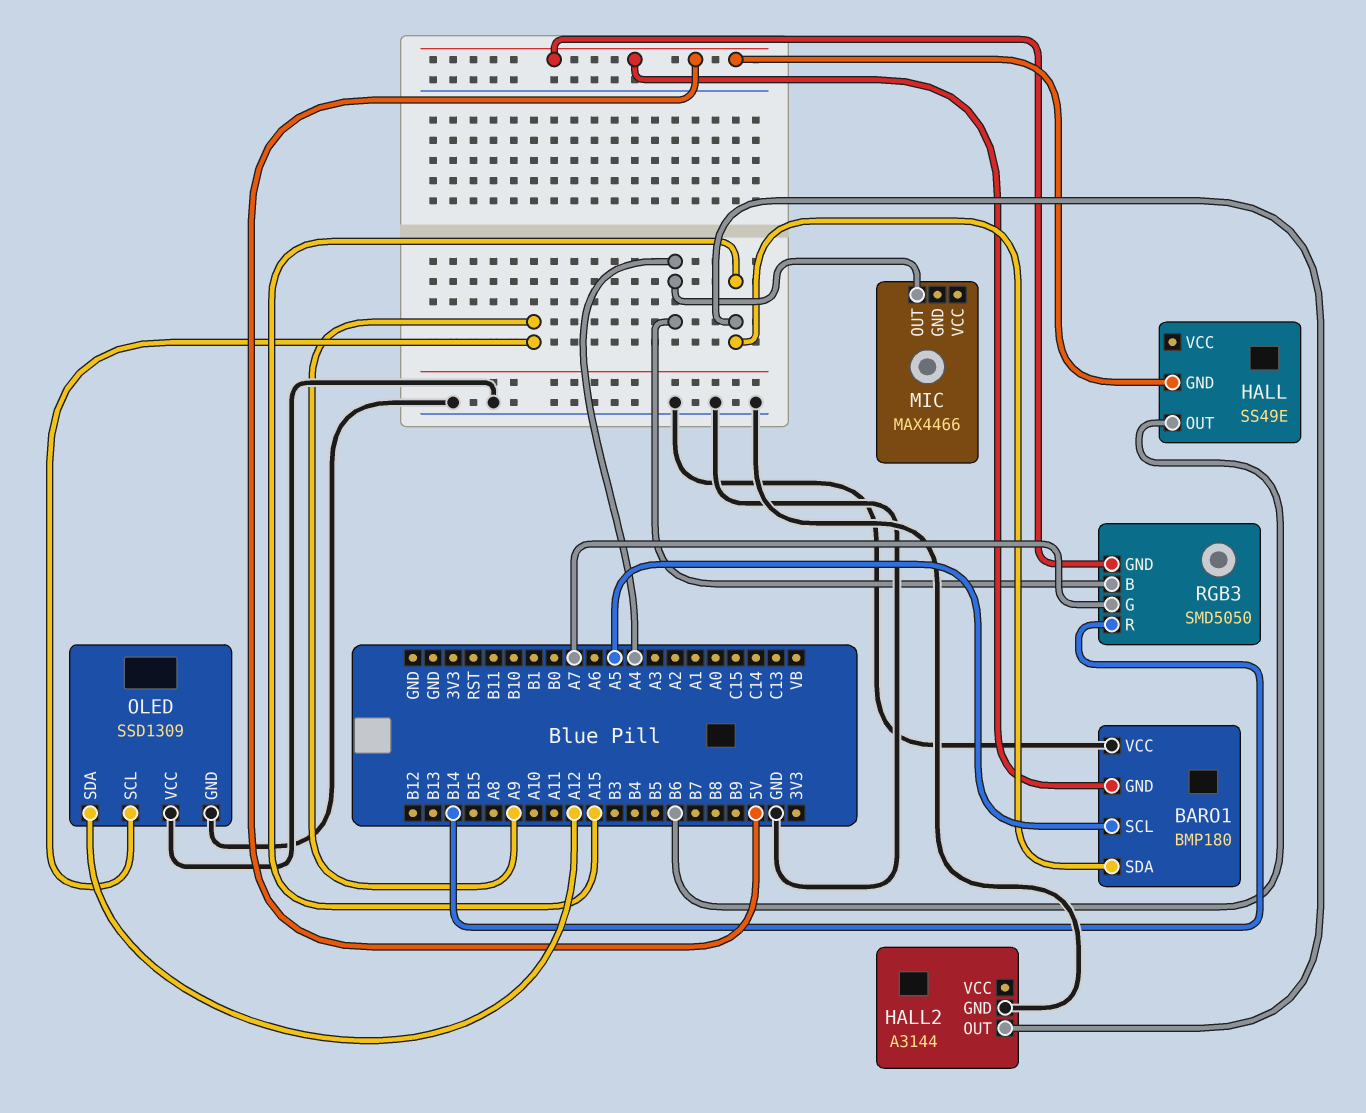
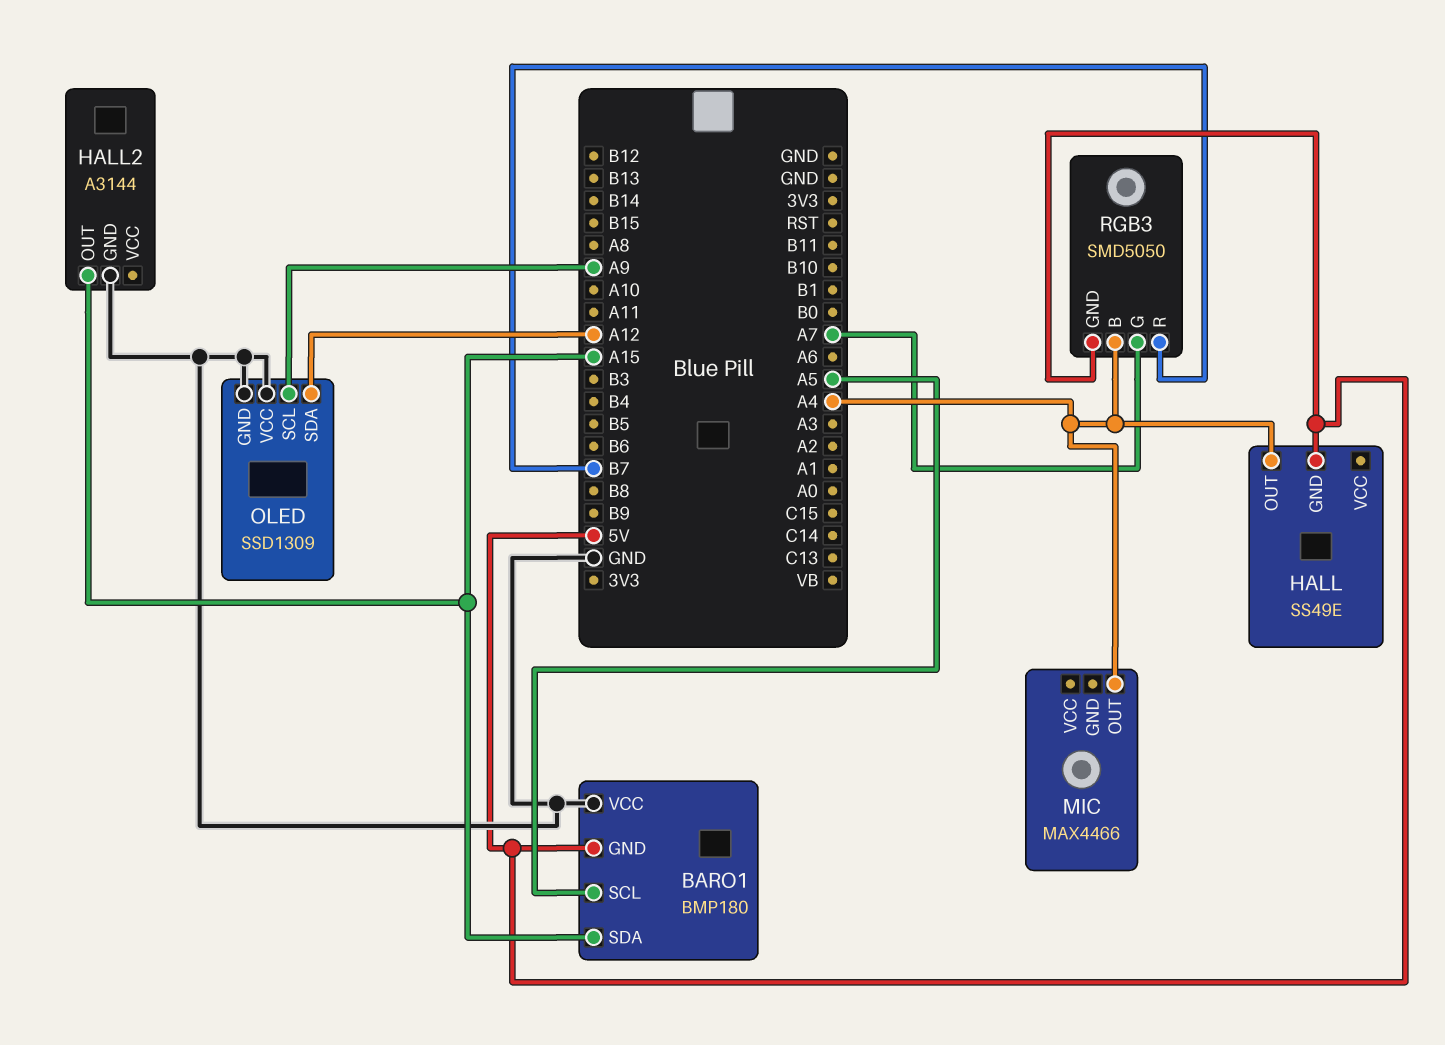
HALL pin OUT: B6 -> A4
RGB3 pin R: B14 -> B7

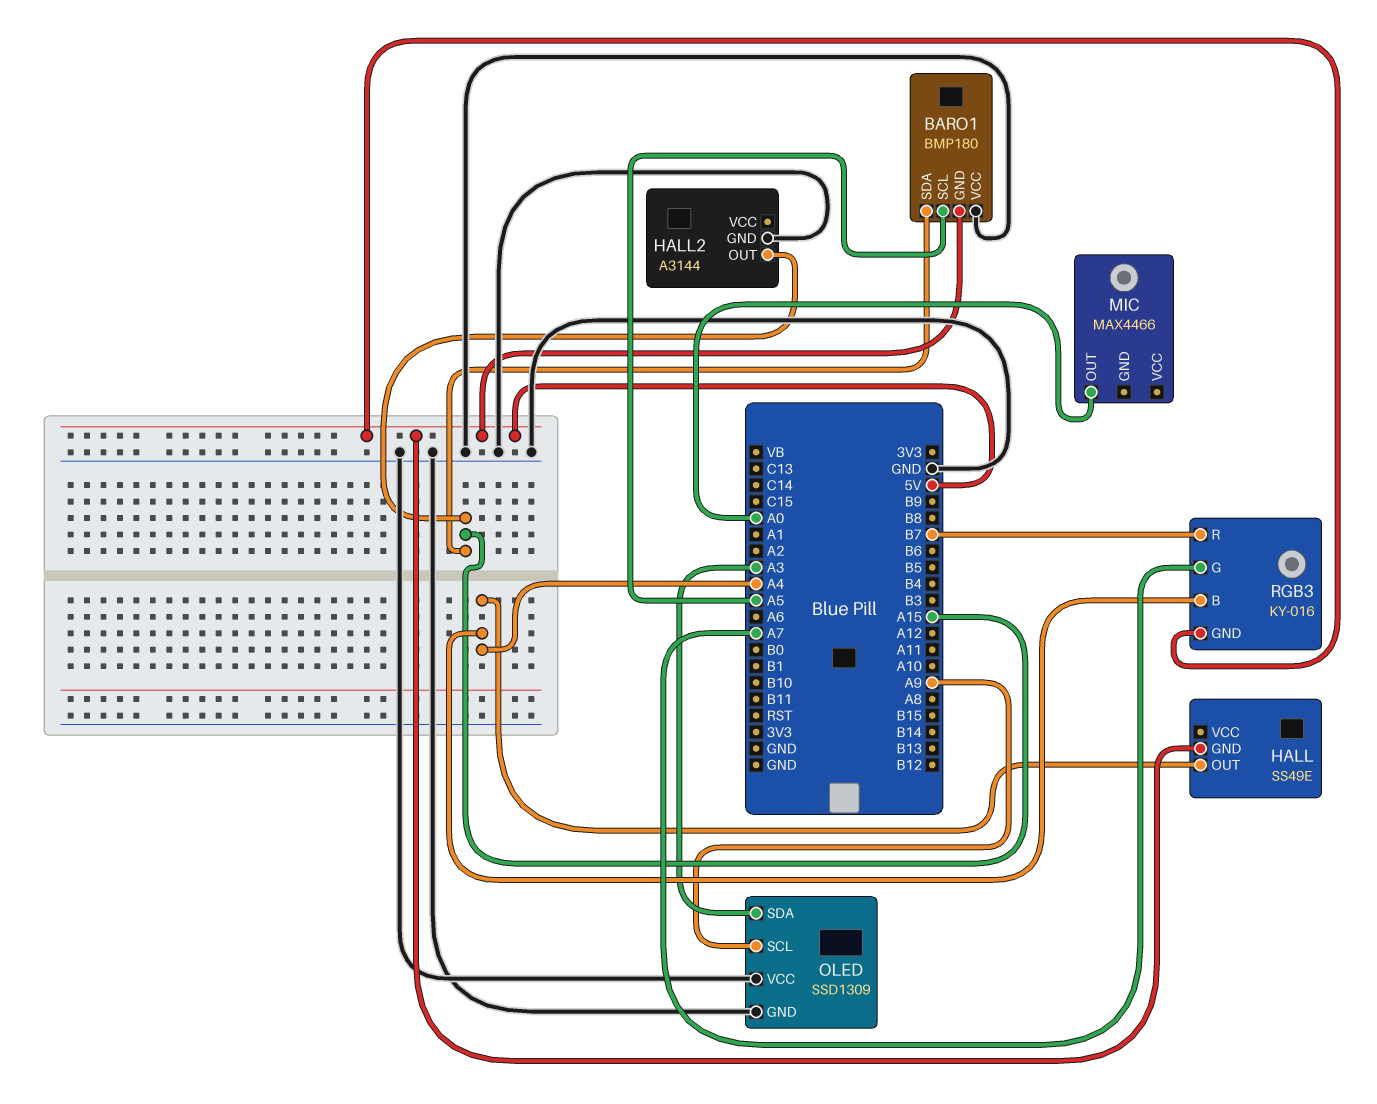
MIC pin OUT: A4 -> A0
OLED pin SDA: A12 -> A3
RGB3: SMD5050 -> KY-016

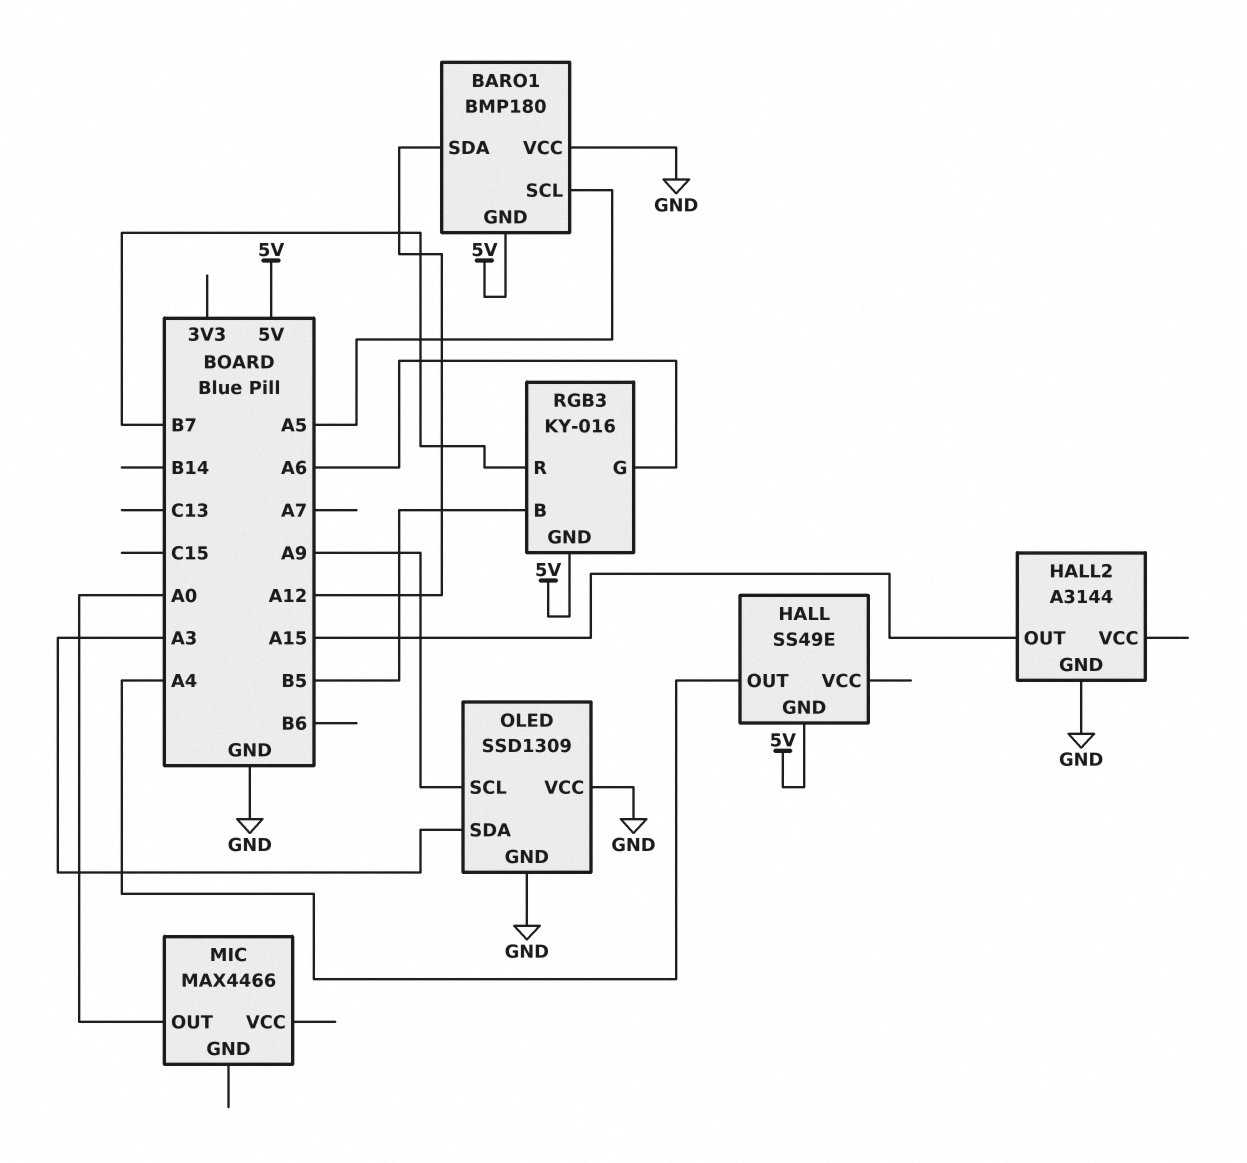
BARO1 pin SDA: A15 -> A12
RGB3 pin B: A4 -> B5
RGB3 pin G: A7 -> A6

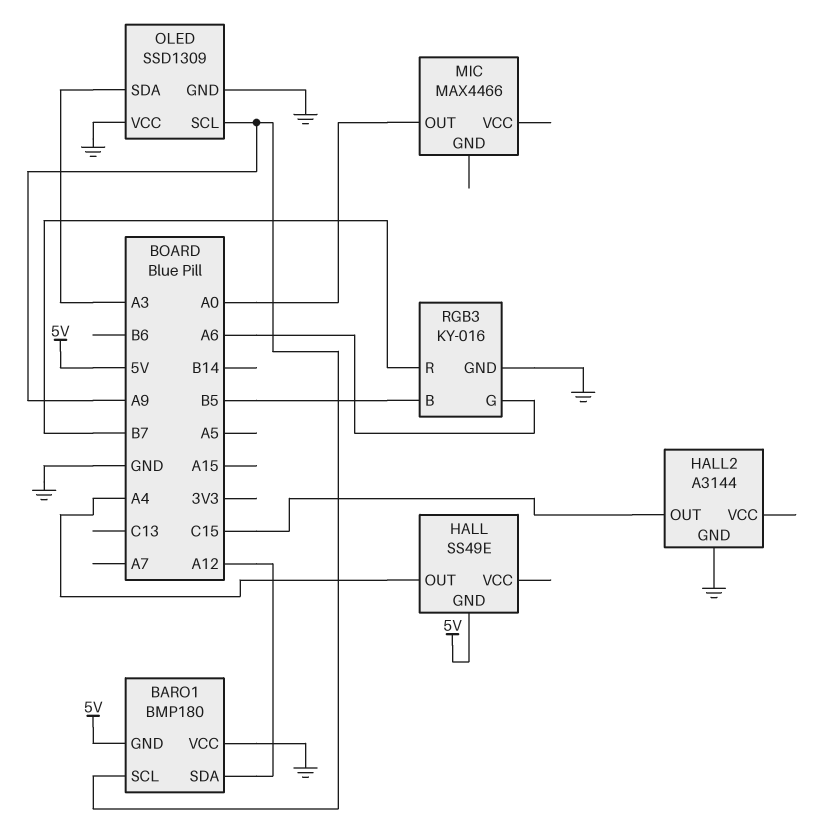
BARO1 pin SCL: A5 -> A9
HALL2 pin OUT: A15 -> C15
RGB3 pin GND: 5V -> GND

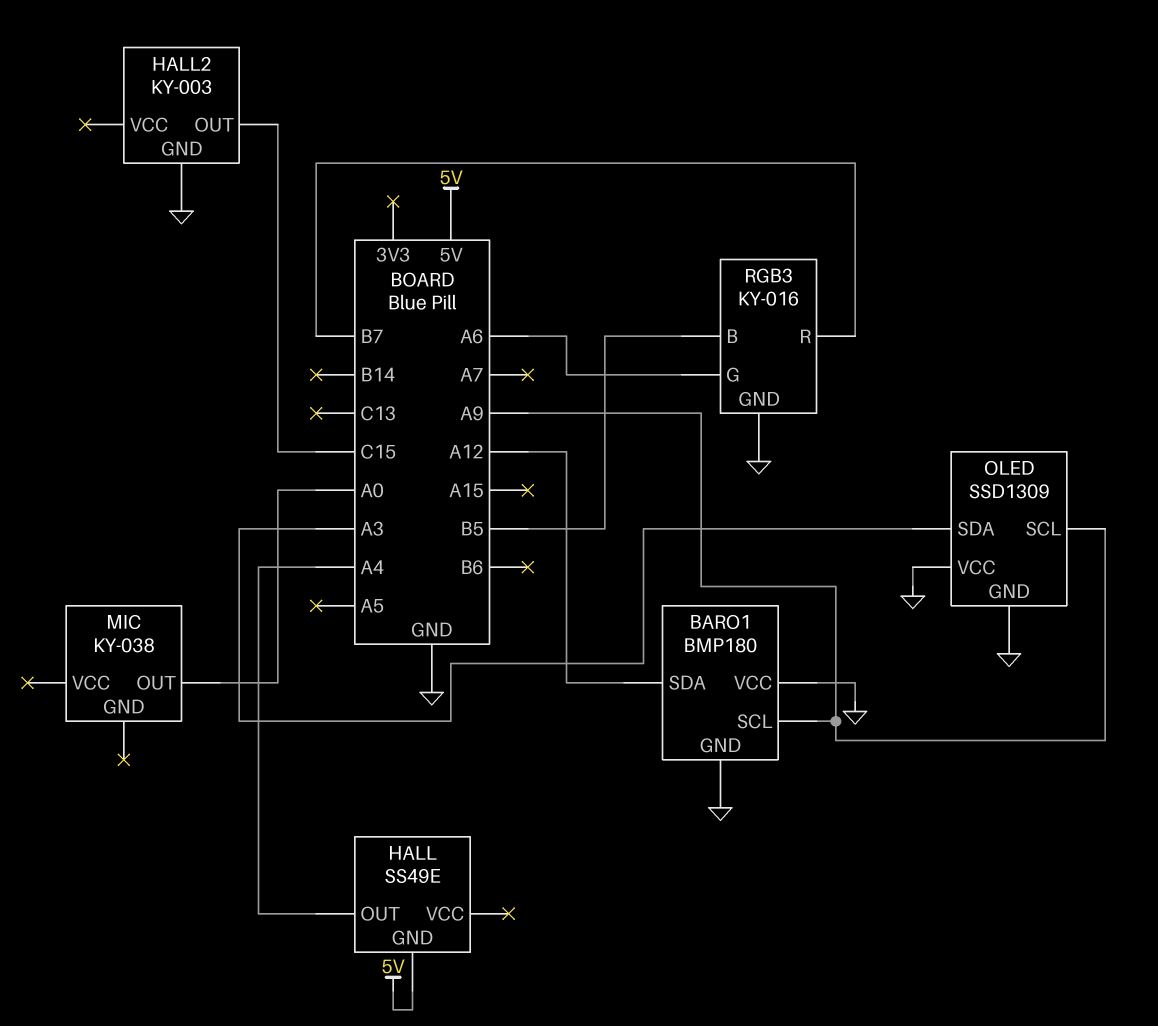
BARO1 pin GND: 5V -> GND
HALL2: A3144 -> KY-003
MIC: MAX4466 -> KY-038

